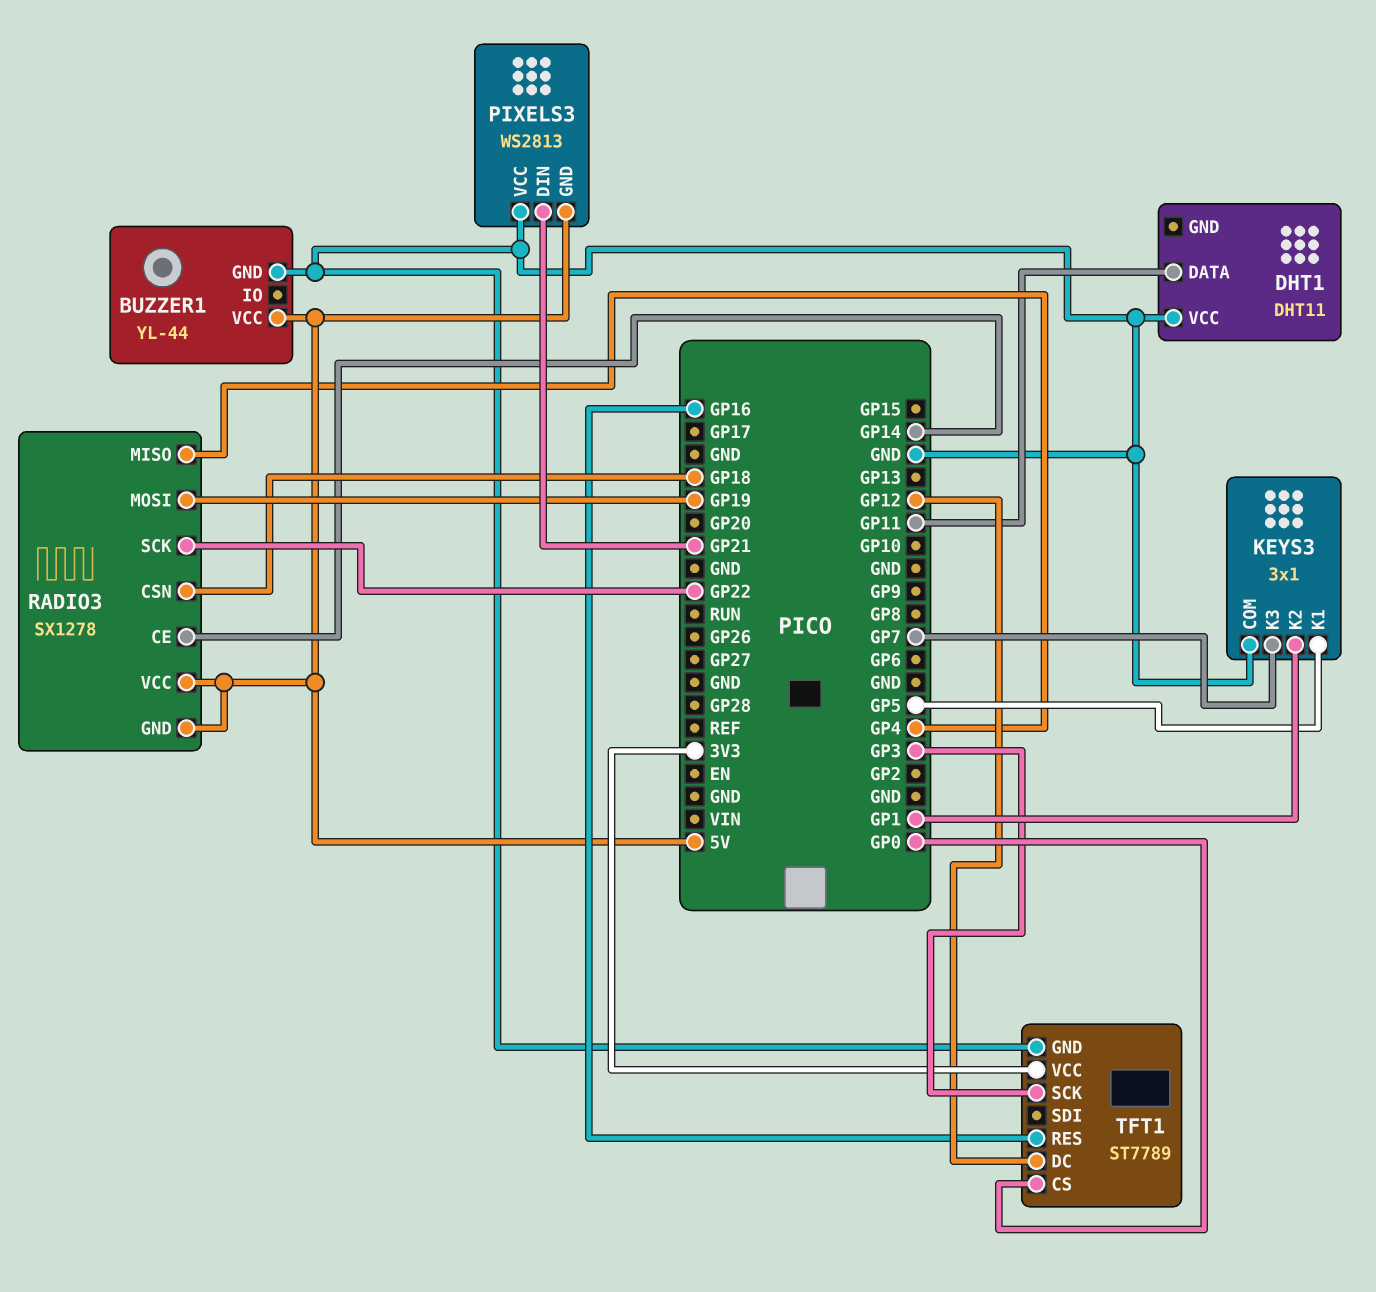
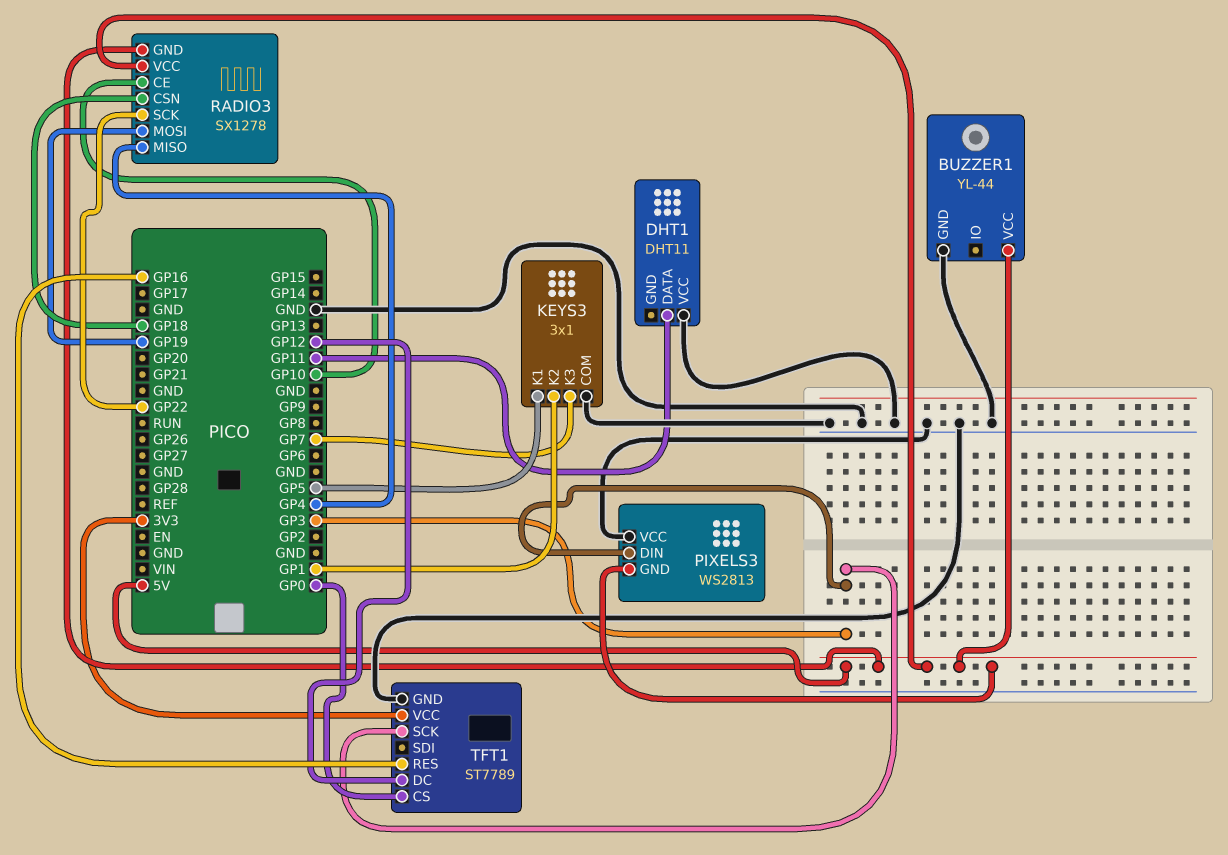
PIXELS3 pin DIN: GP21 -> GP3
RADIO3 pin CE: GP14 -> GP10

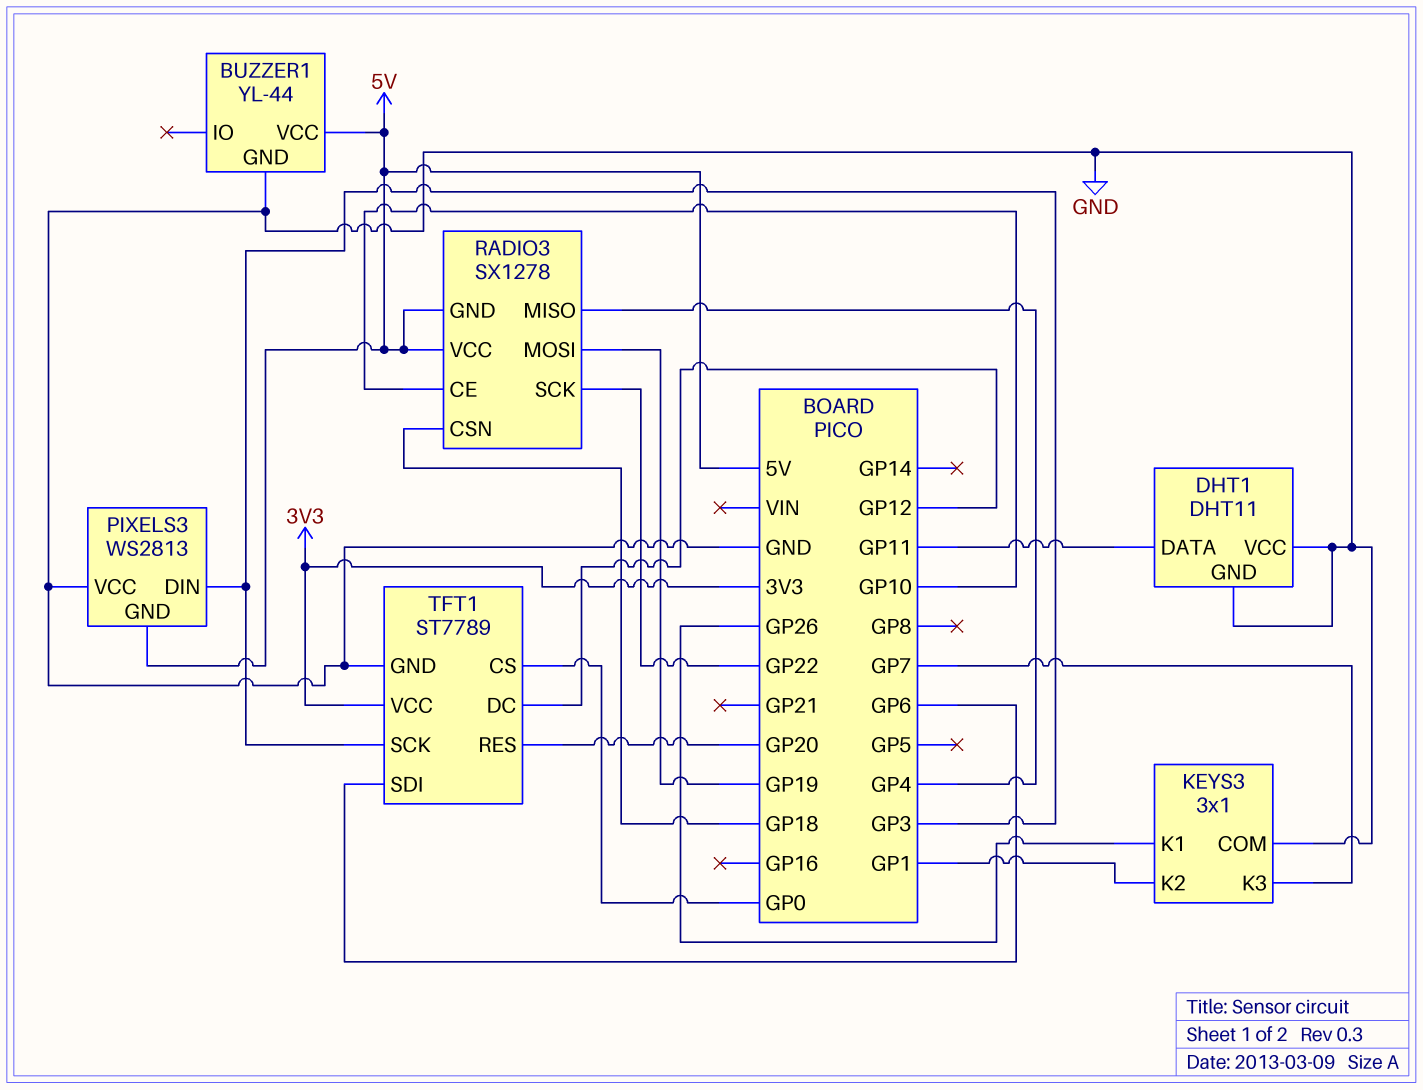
DHT1 pin GND: none -> GND
KEYS3 pin K1: GP5 -> GP26
TFT1 pin RES: GP16 -> GP20
TFT1 pin SDI: none -> GP6

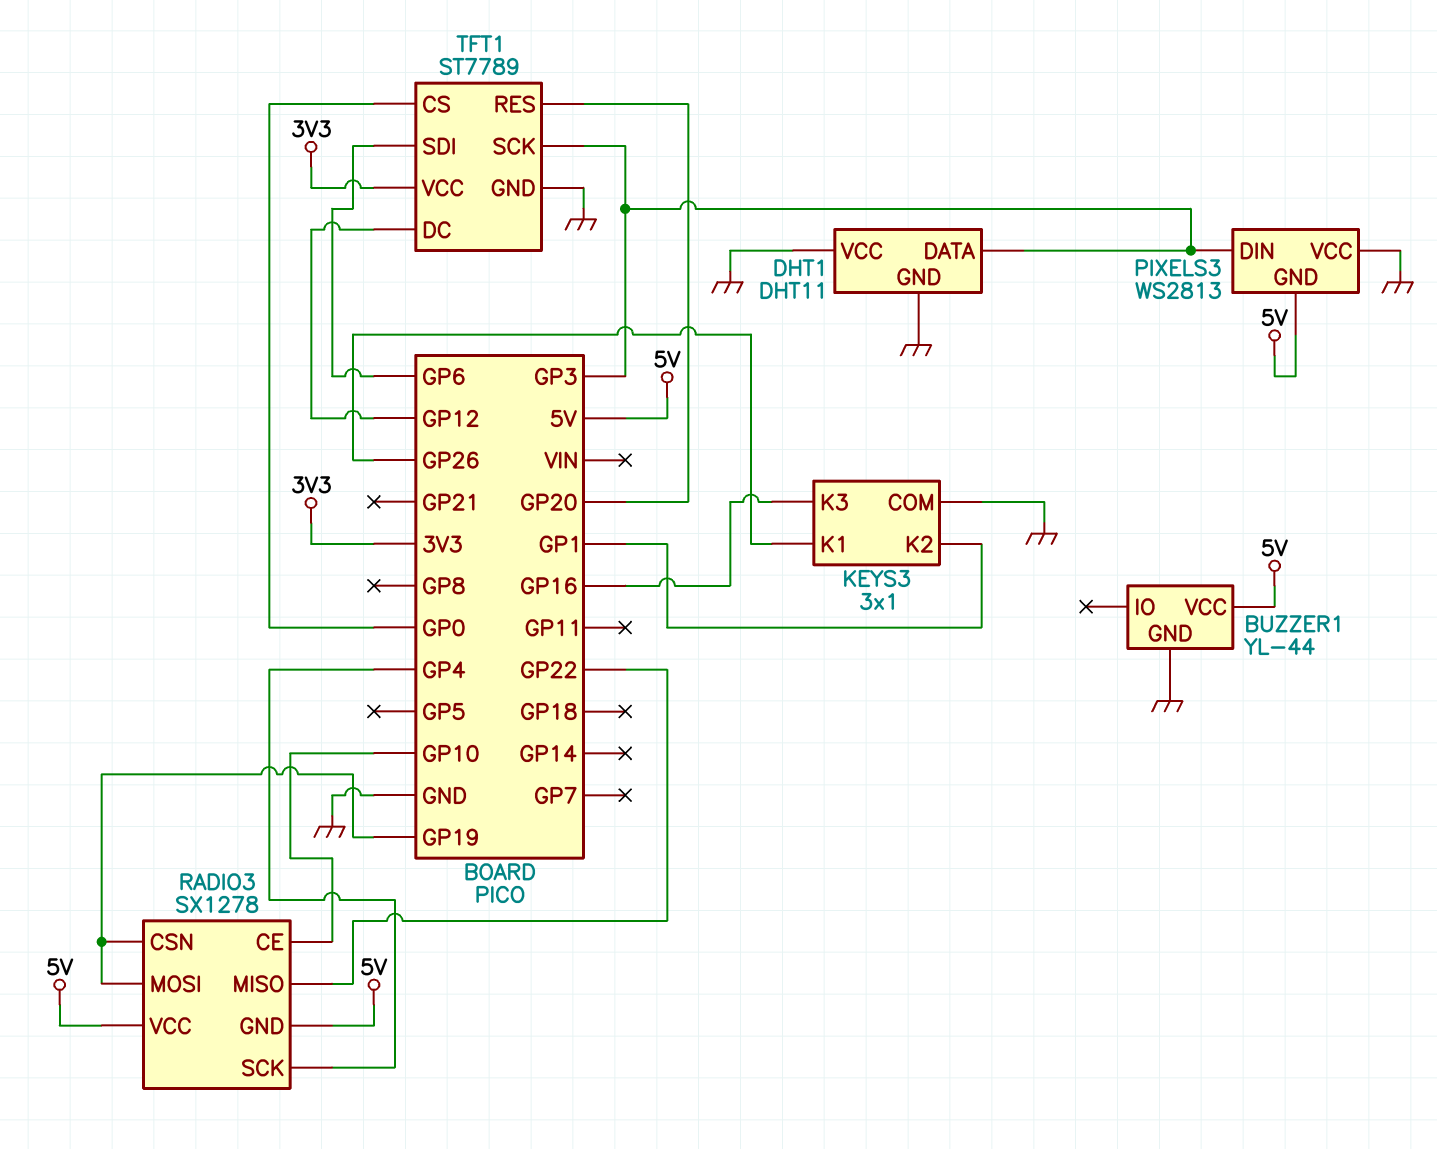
DHT1 pin DATA: GP11 -> GP3
KEYS3 pin K3: GP7 -> GP16
RADIO3 pin CSN: GP18 -> GP19
RADIO3 pin MISO: GP4 -> GP22
RADIO3 pin SCK: GP22 -> GP4

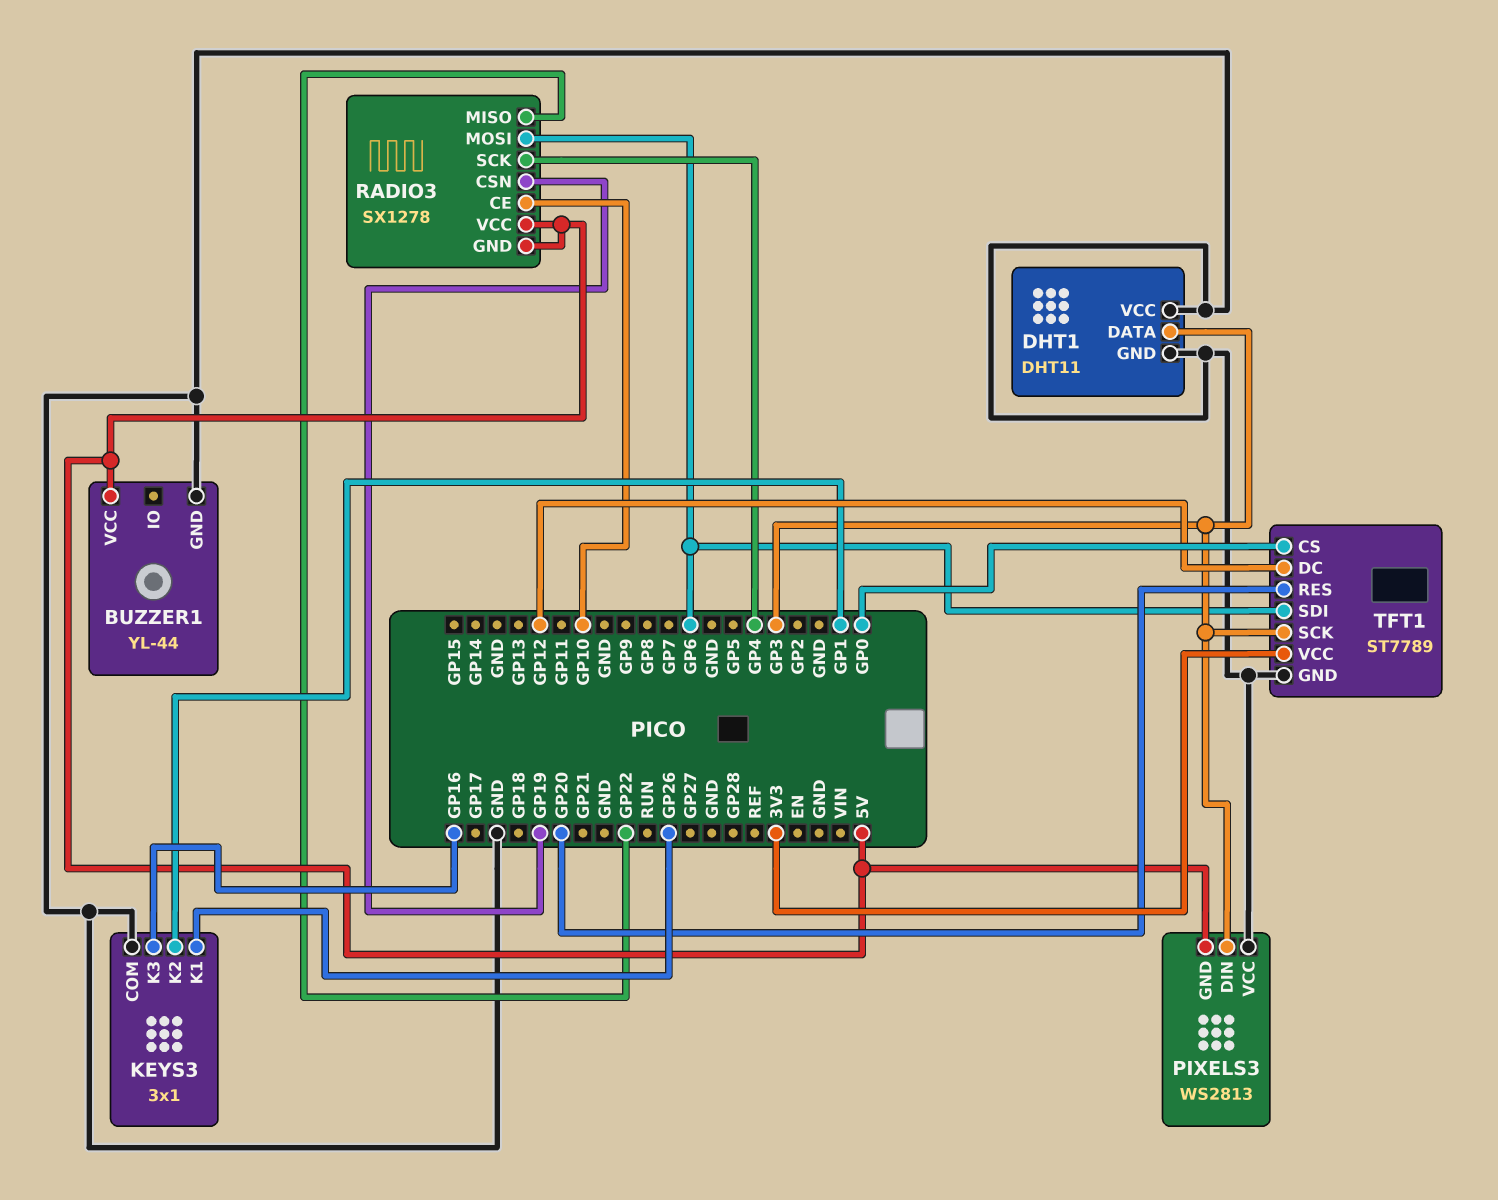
RADIO3 pin MOSI: GP19 -> GP6

